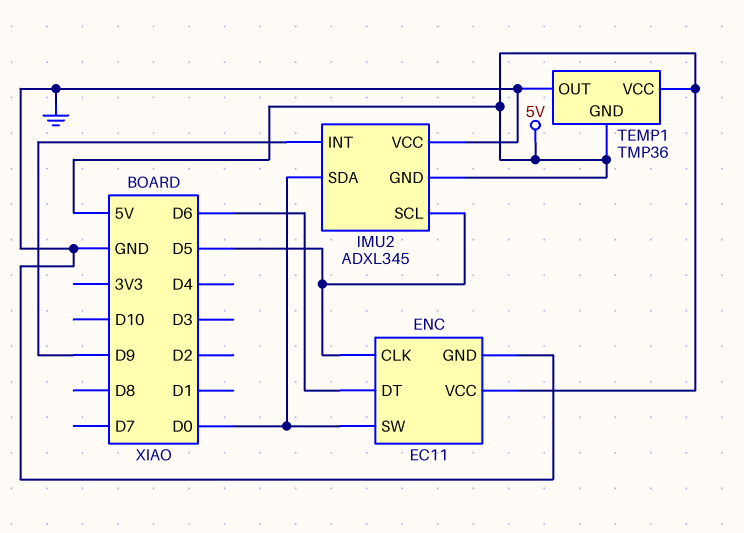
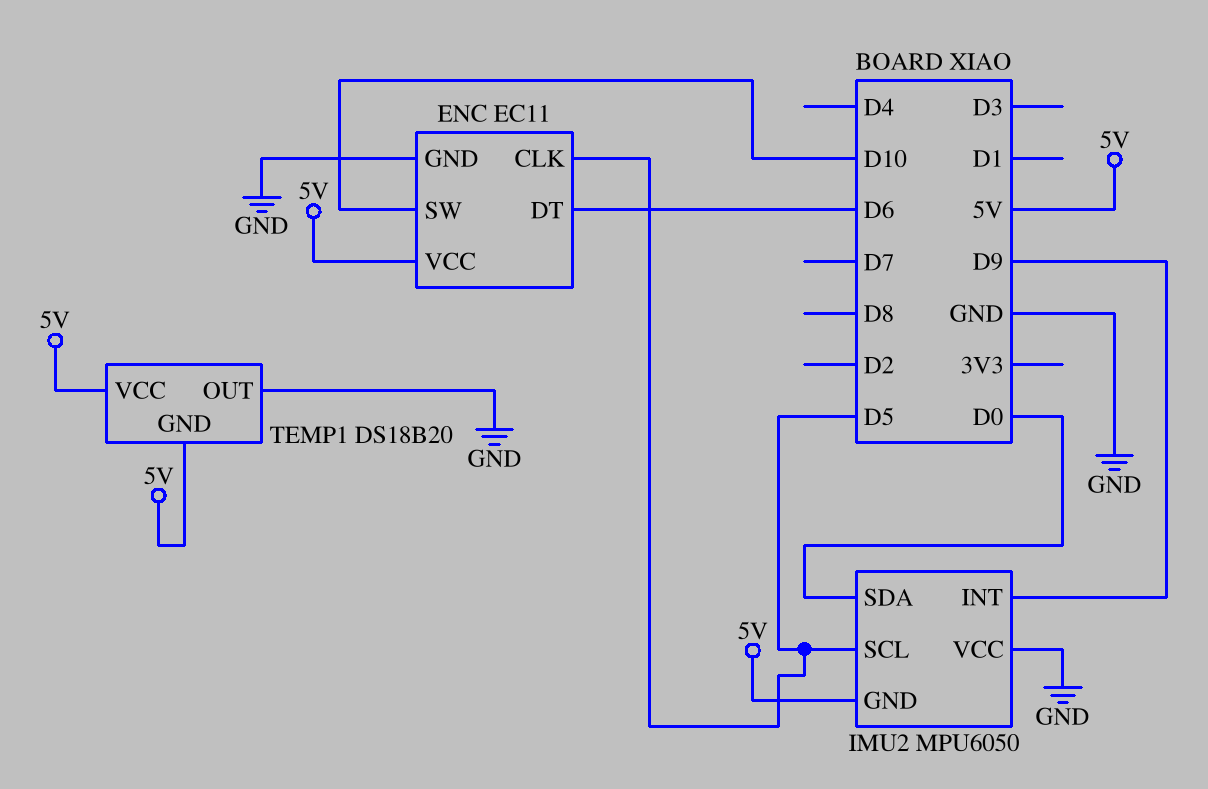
ENC pin SW: D0 -> D10
IMU2: ADXL345 -> MPU6050
TEMP1: TMP36 -> DS18B20

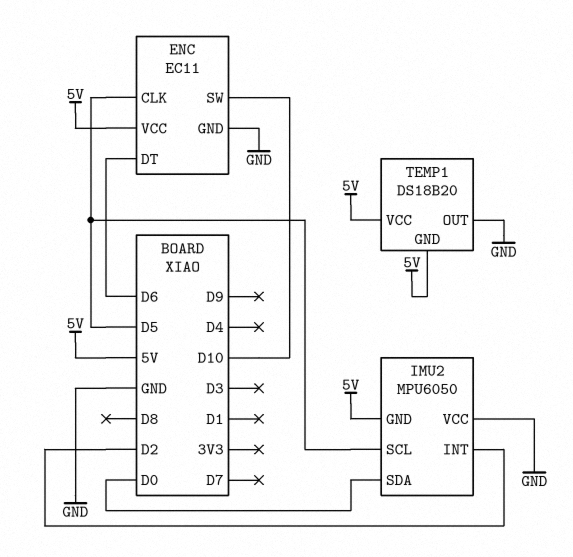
IMU2 pin INT: D9 -> D2

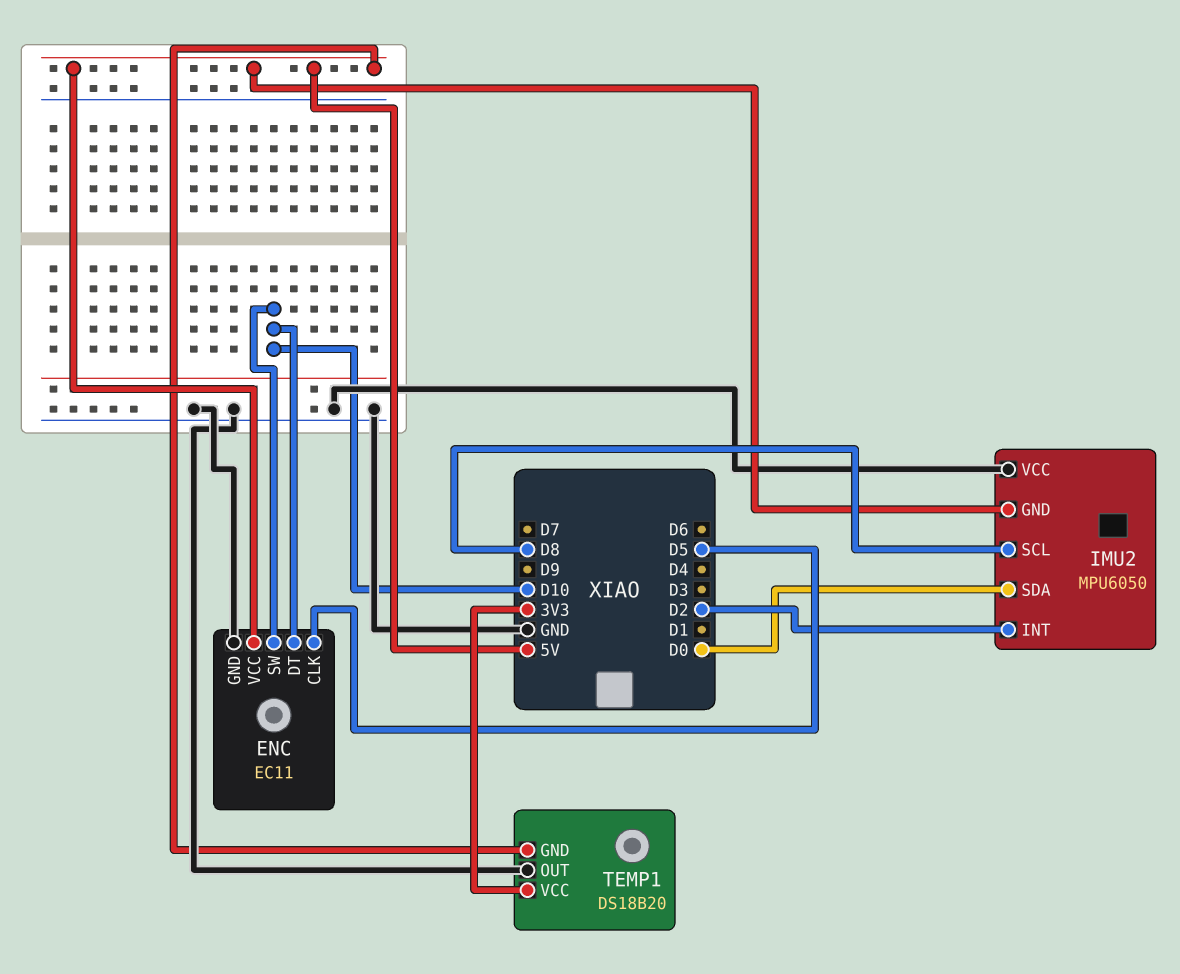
ENC pin DT: D6 -> D10
IMU2 pin SCL: D5 -> D8
TEMP1 pin VCC: 5V -> 3V3

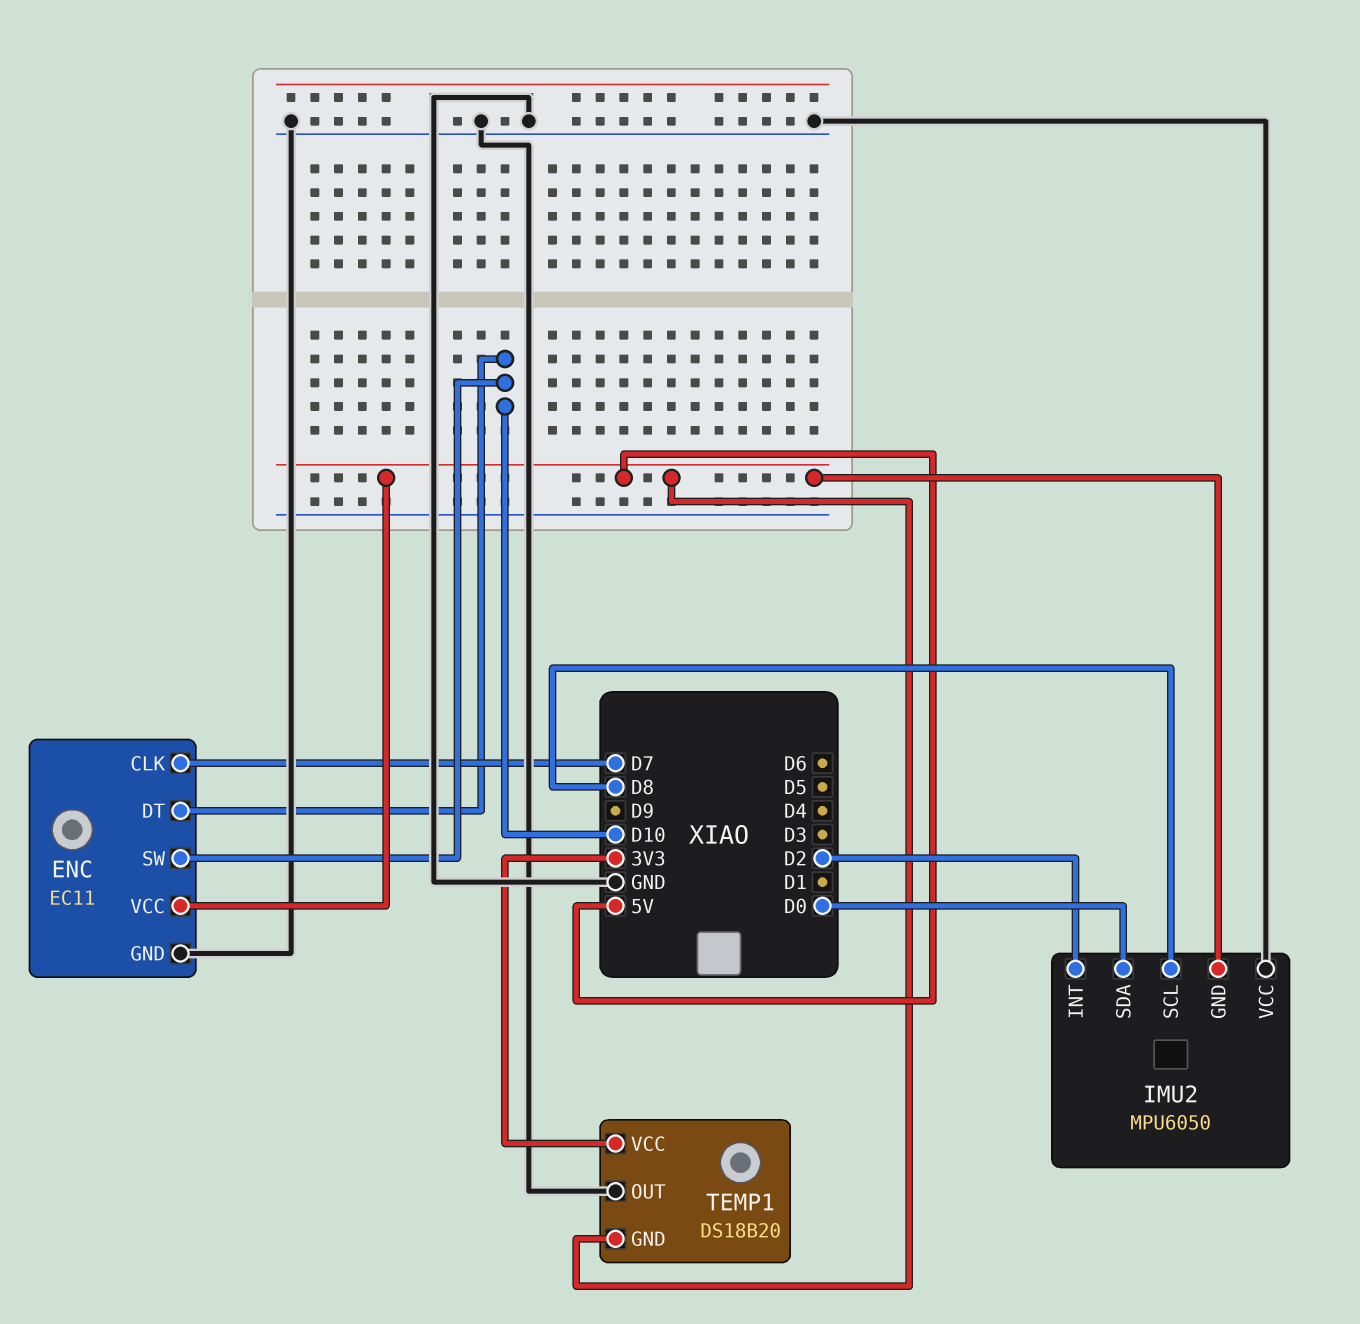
ENC pin CLK: D5 -> D7

